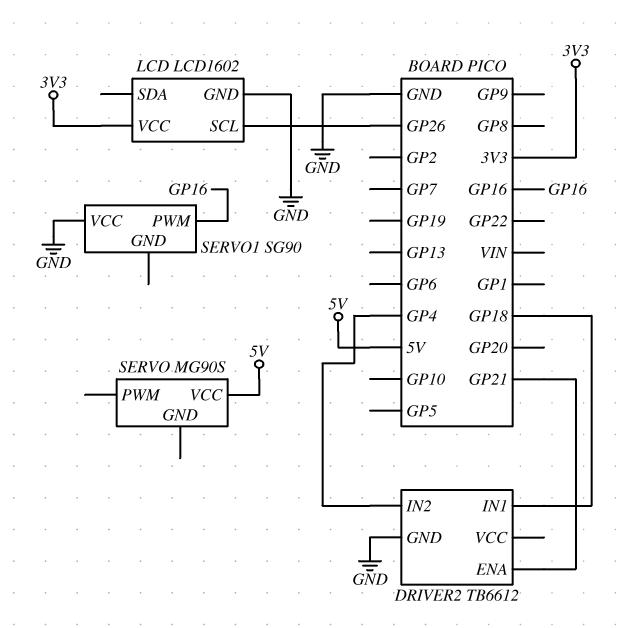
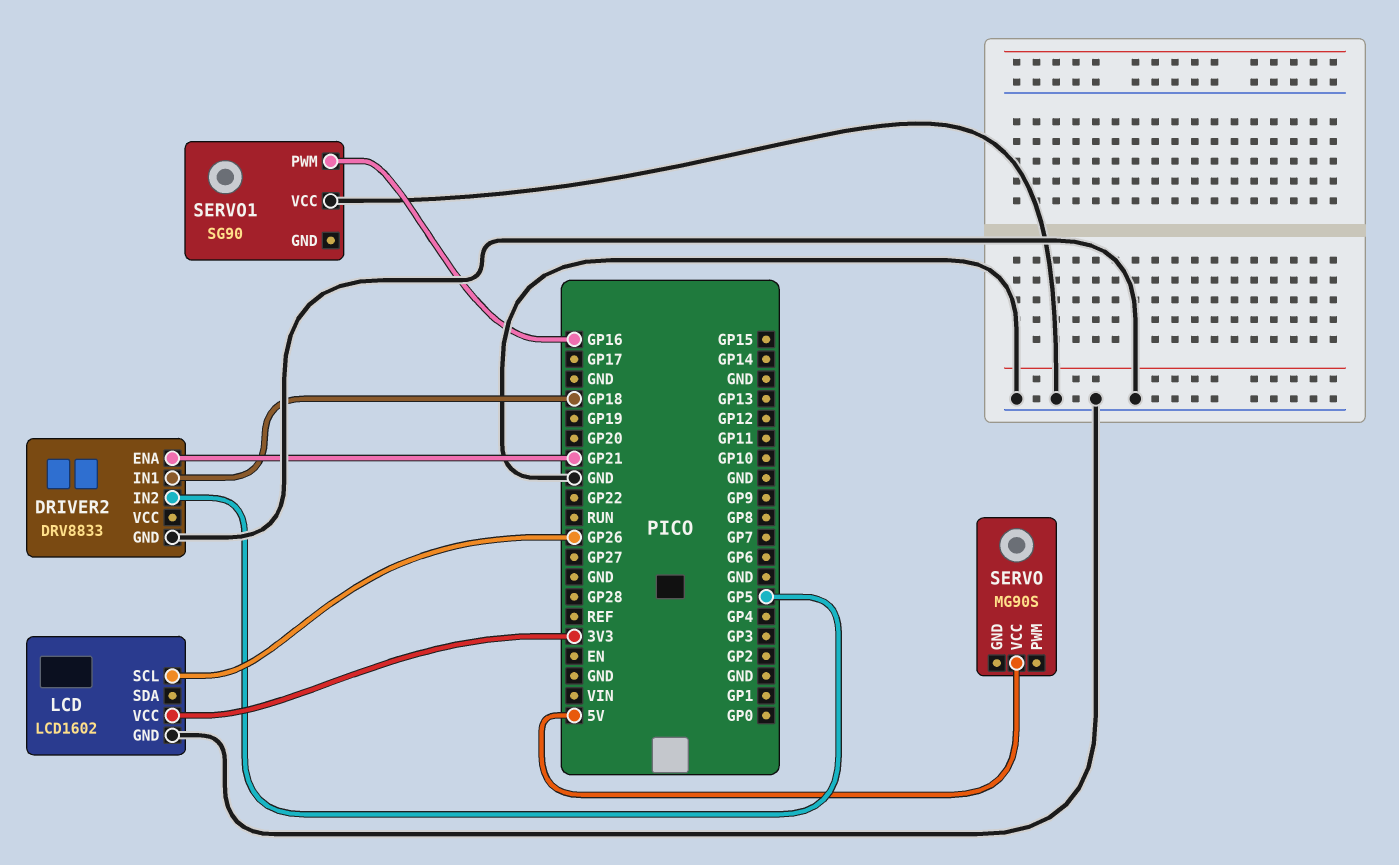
DRIVER2: TB6612 -> DRV8833
DRIVER2 pin IN2: GP4 -> GP5

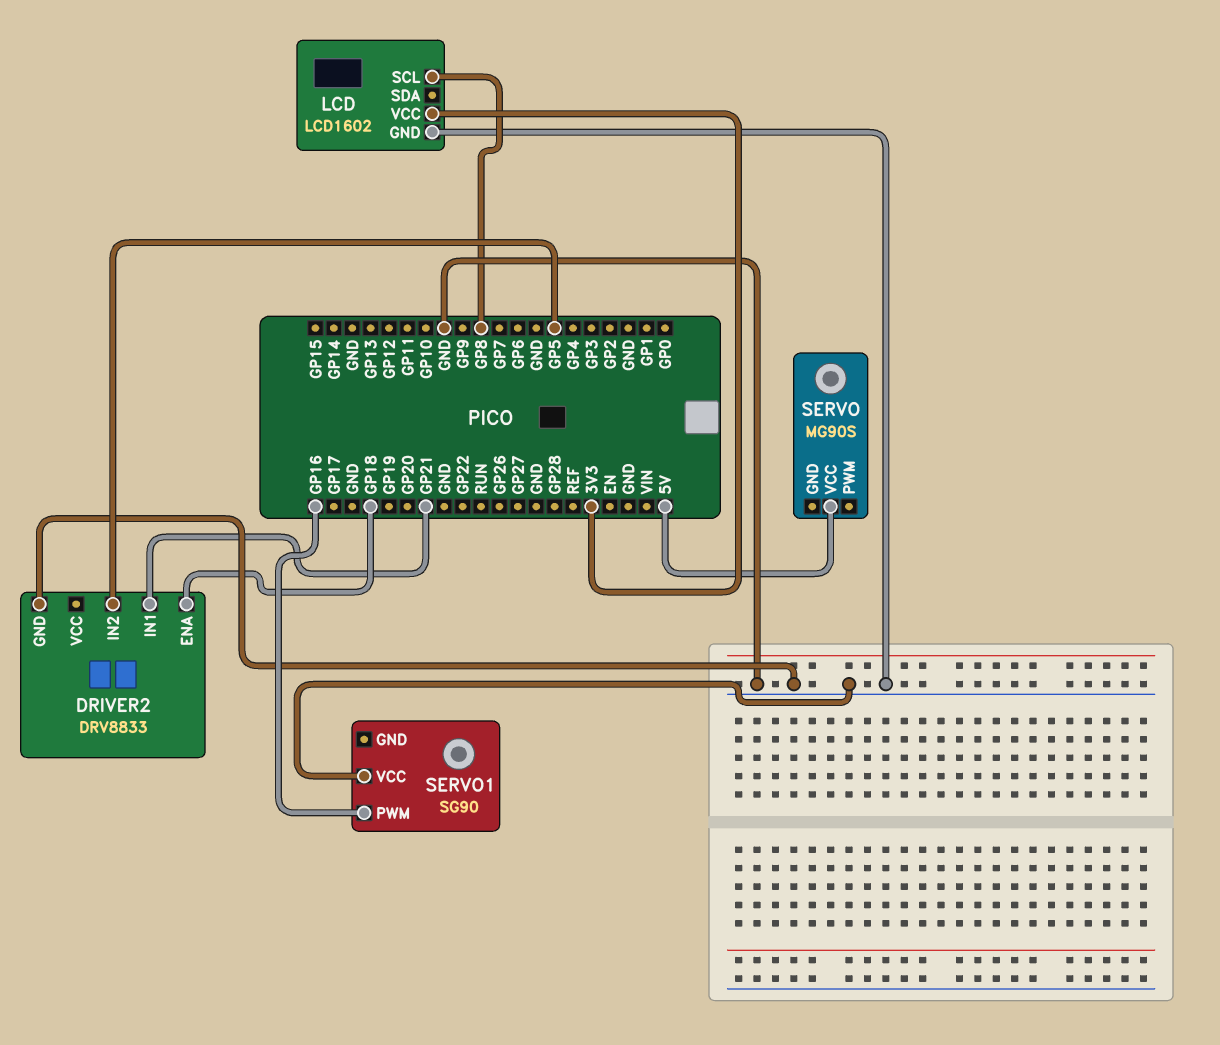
DRIVER2 pin ENA: GP21 -> GP18
DRIVER2 pin IN1: GP18 -> GP21
LCD pin SCL: GP26 -> GP8

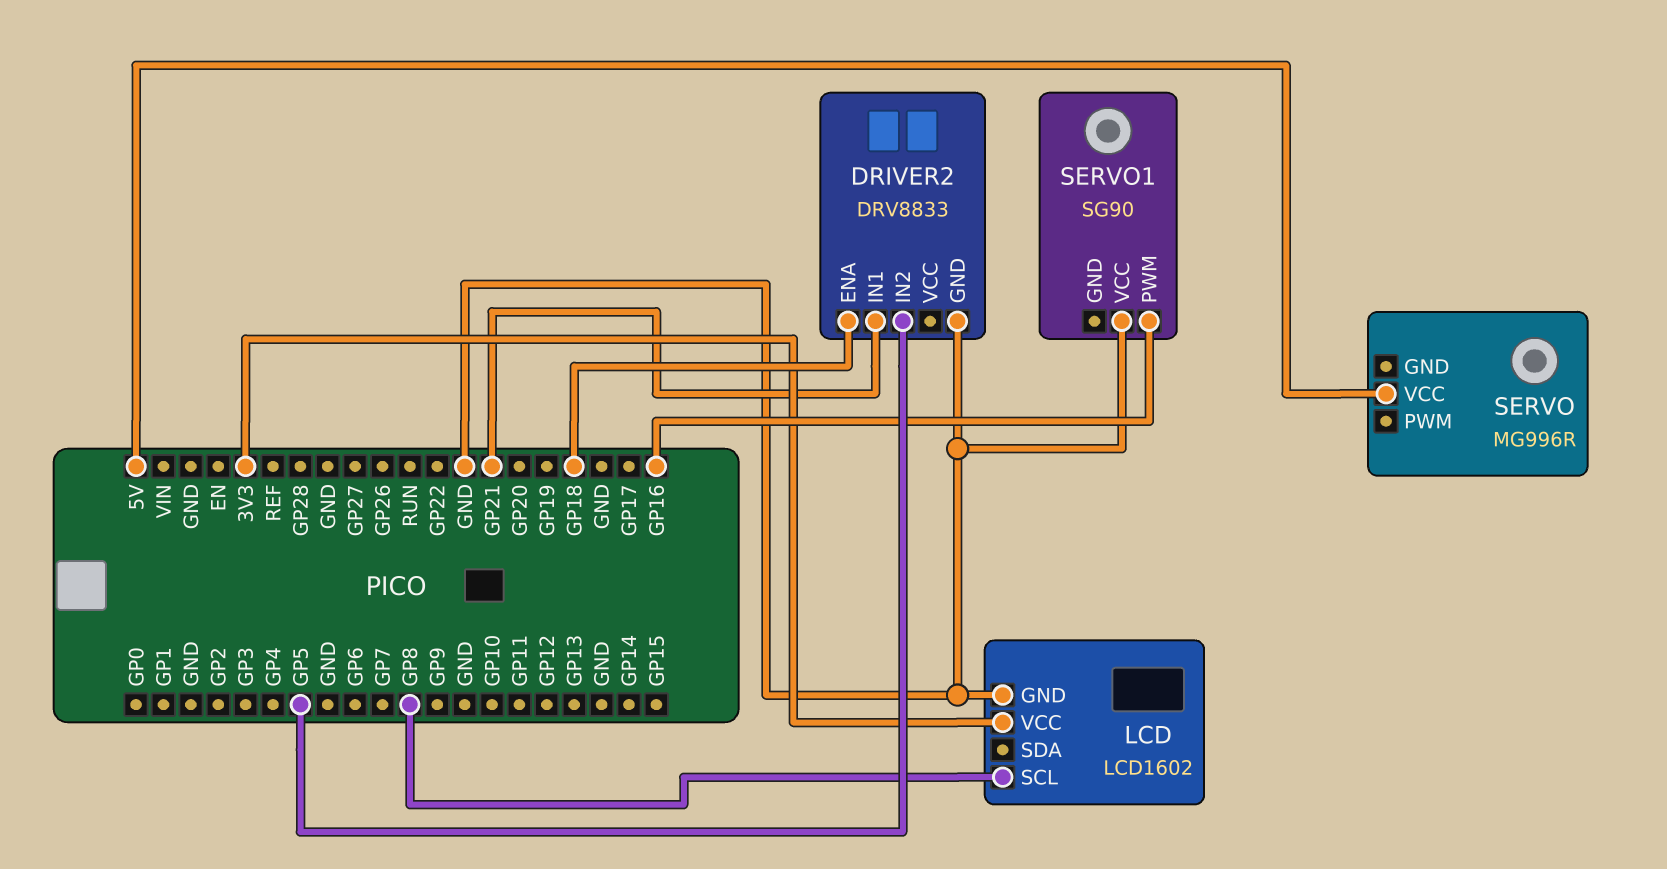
SERVO: MG90S -> MG996R

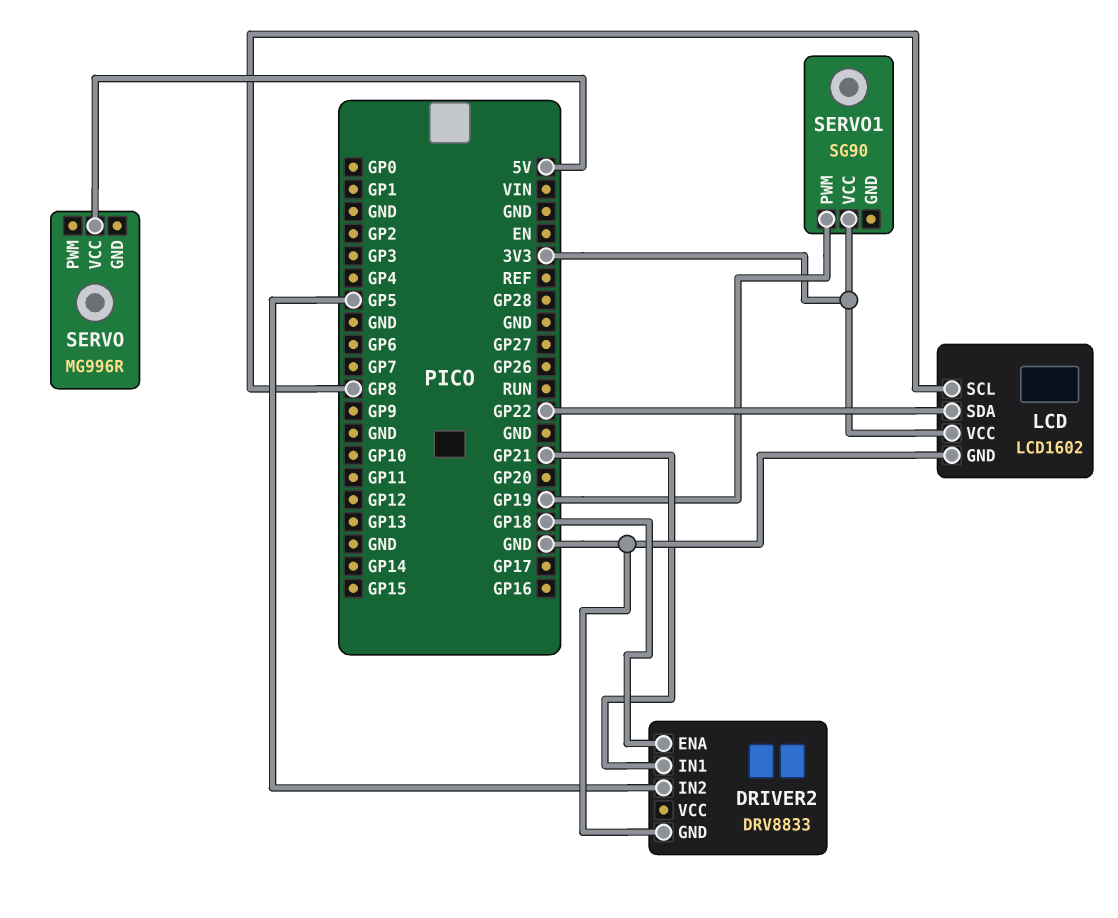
LCD pin SDA: none -> GP22
SERVO1 pin PWM: GP16 -> GP19
SERVO1 pin VCC: GND -> 3V3

